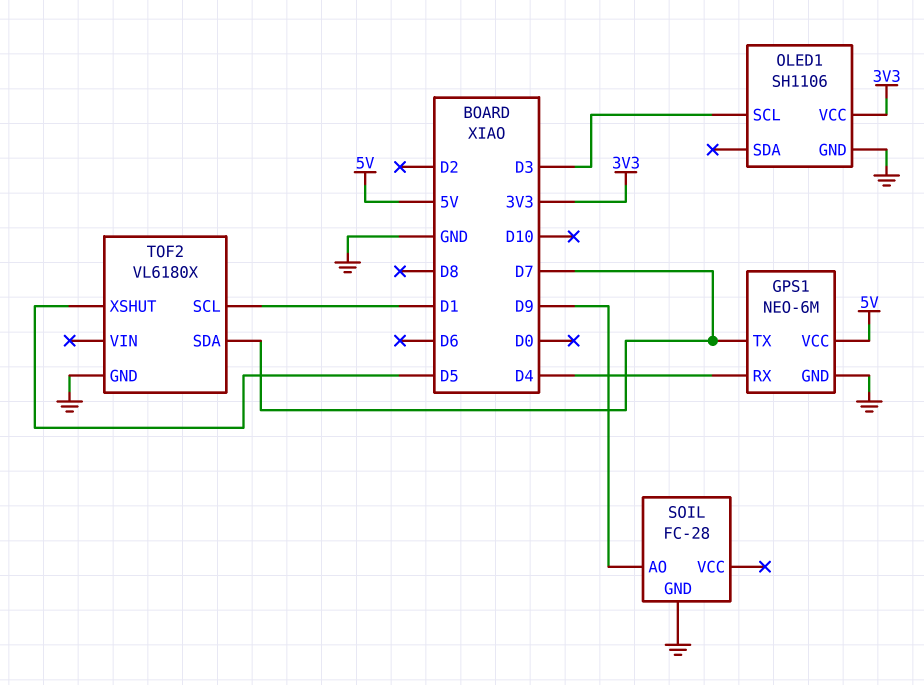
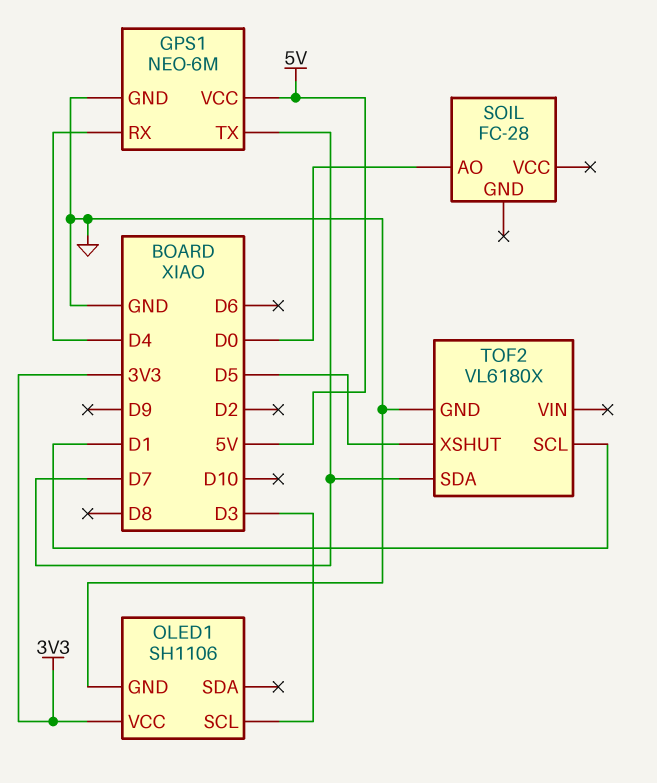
SOIL pin AO: D9 -> D0
SOIL pin GND: GND -> none

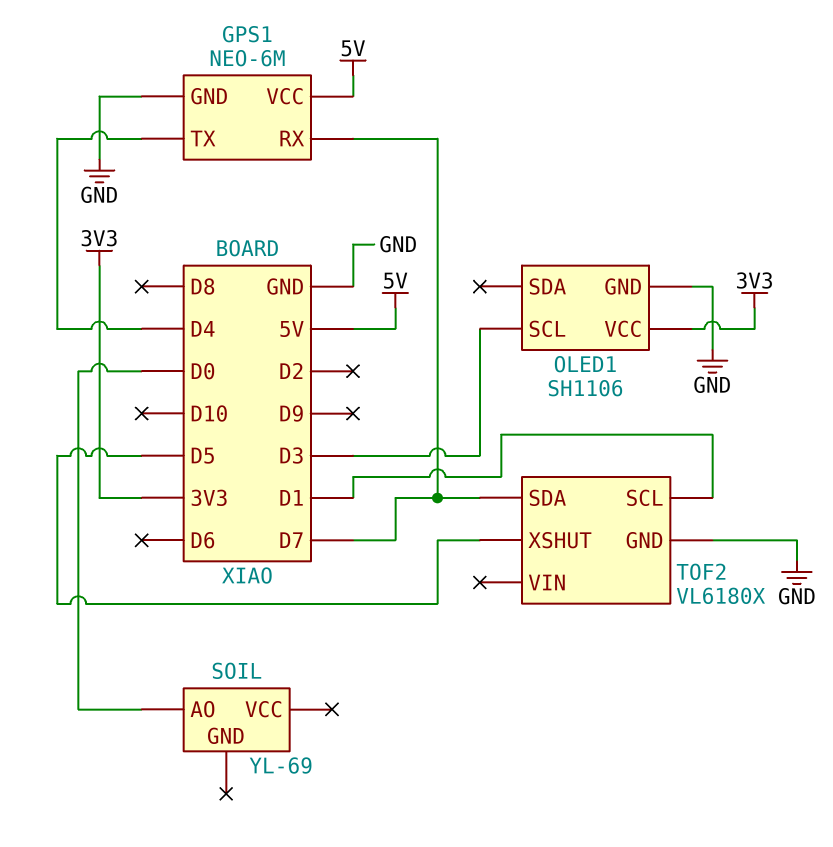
GPS1 pin RX: D4 -> D7
GPS1 pin TX: D7 -> D4
SOIL: FC-28 -> YL-69

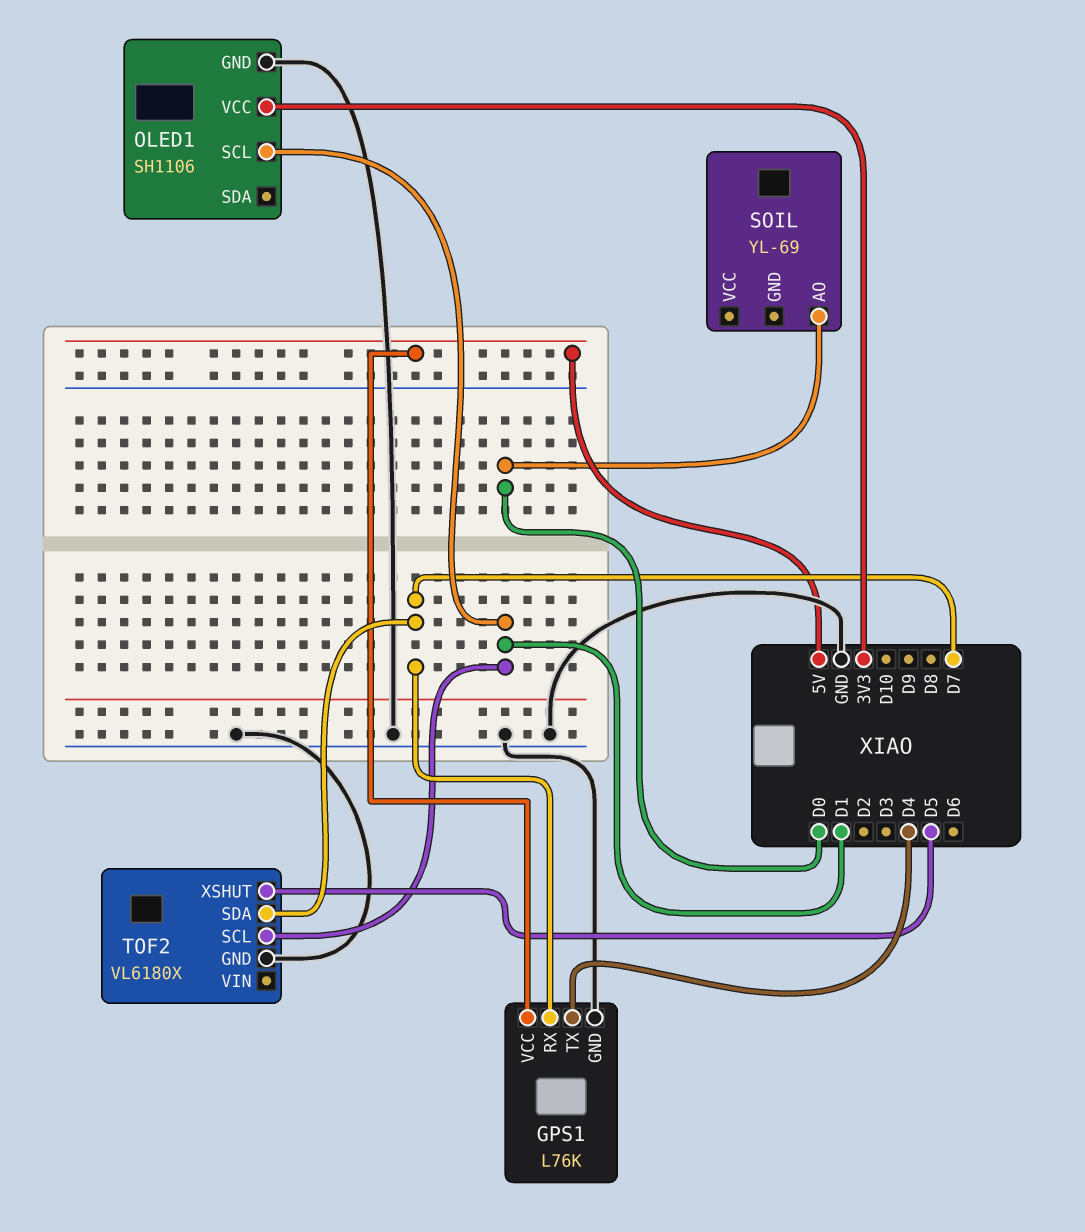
GPS1: NEO-6M -> L76K
OLED1 pin SCL: D3 -> D1

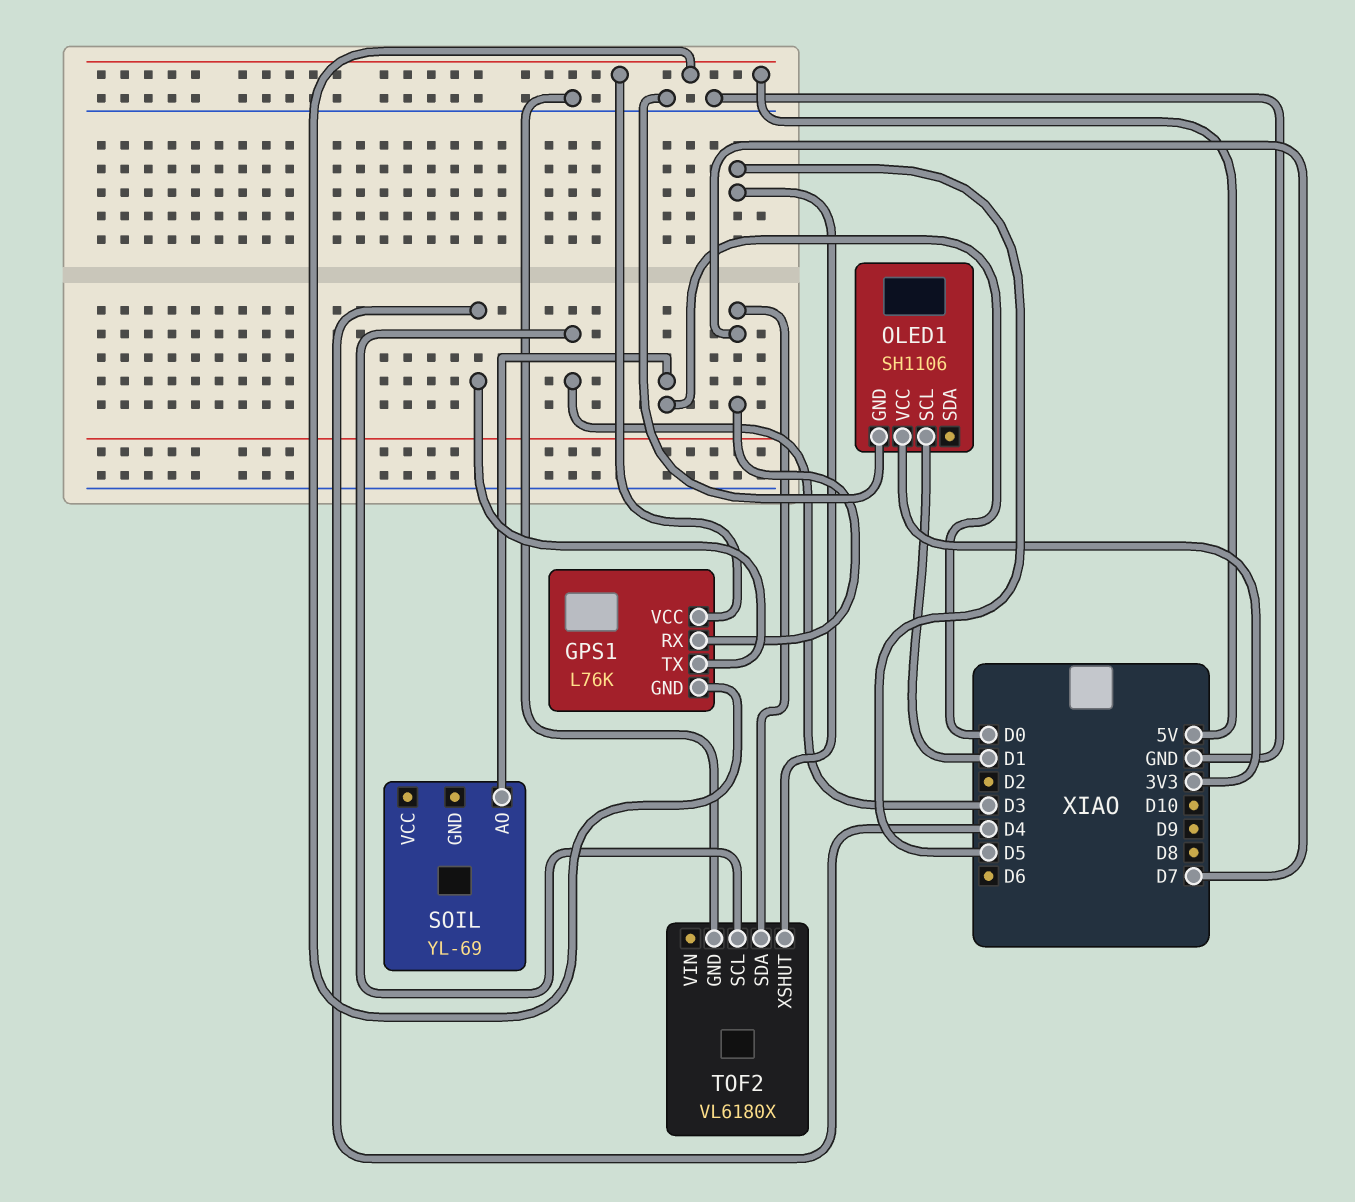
GPS1 pin GND: GND -> 5V
TOF2 pin SCL: D1 -> D3

